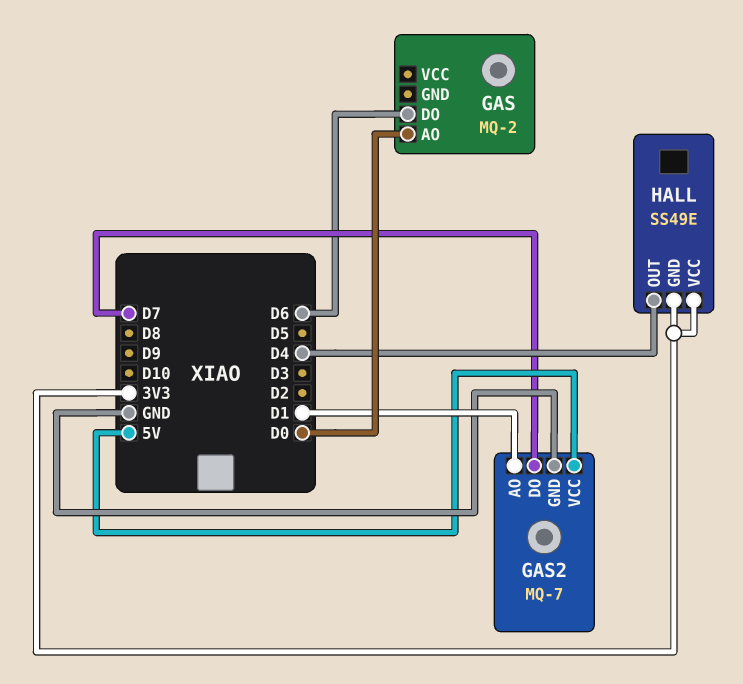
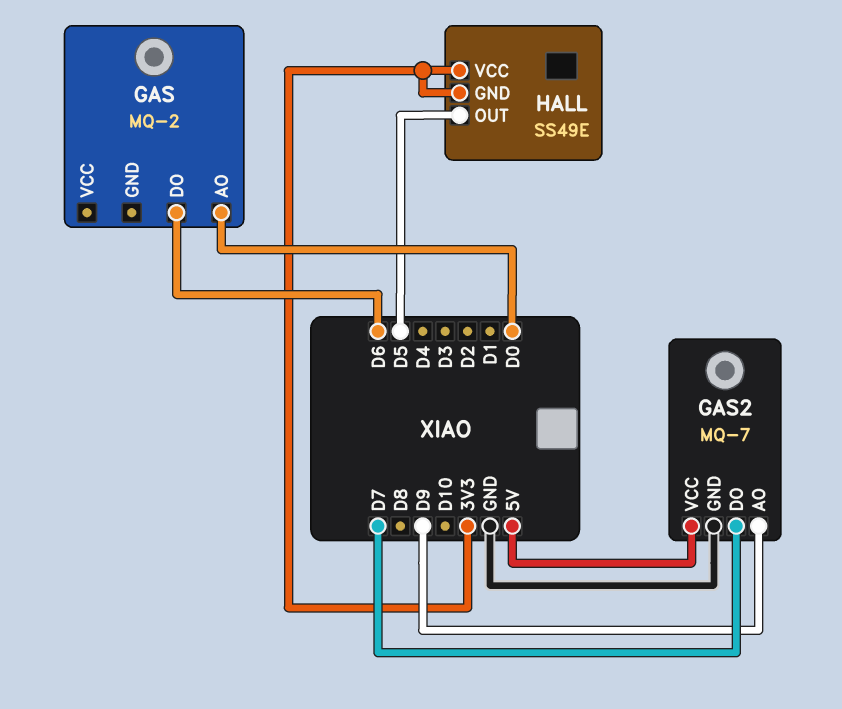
GAS2 pin AO: D1 -> D9
HALL pin OUT: D4 -> D5

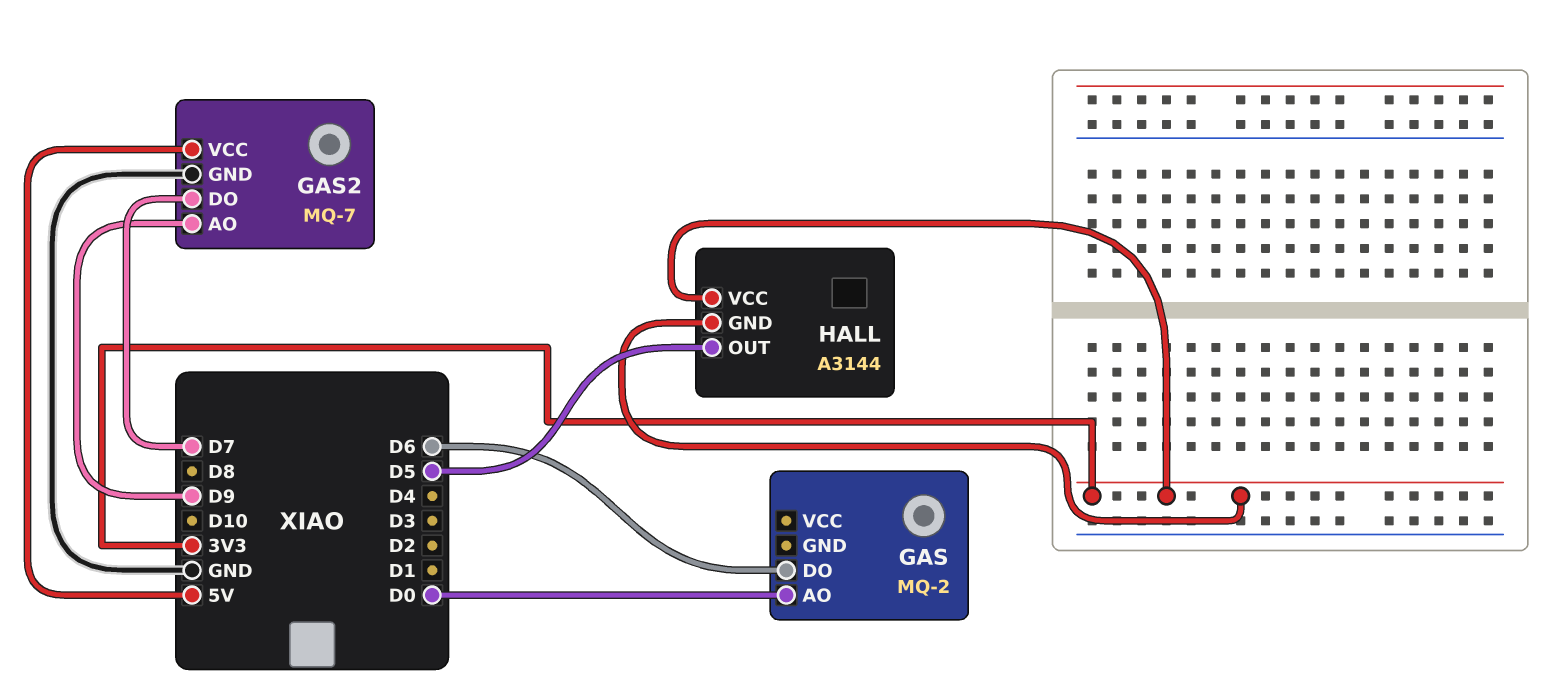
HALL: SS49E -> A3144

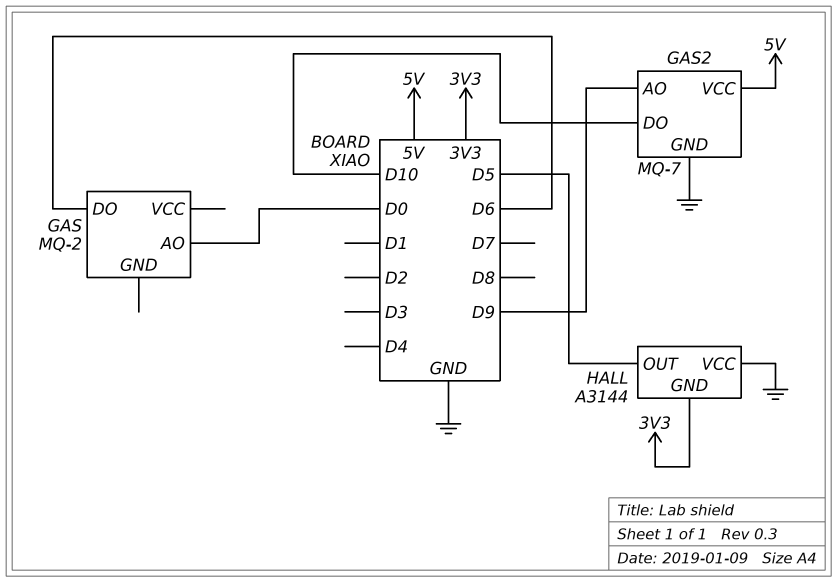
GAS2 pin DO: D7 -> D10
HALL pin VCC: 3V3 -> GND

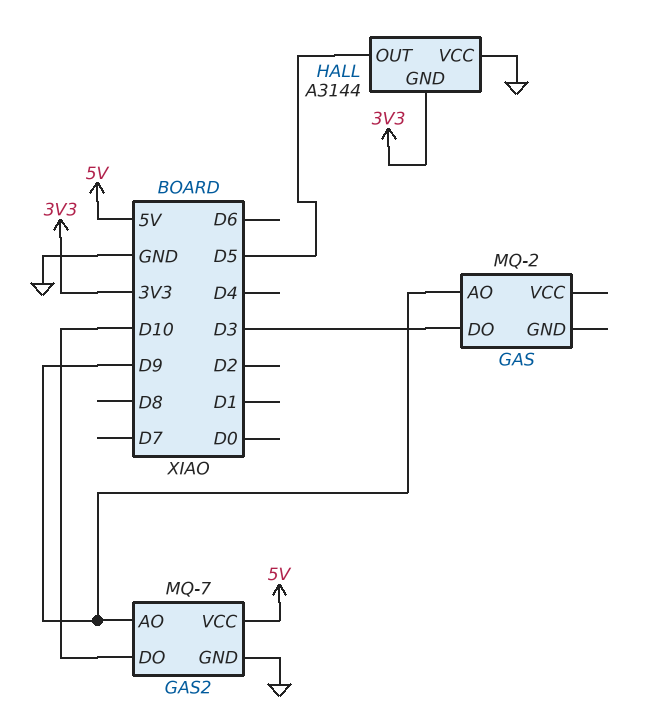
GAS pin AO: D0 -> D9
GAS pin DO: D6 -> D3

